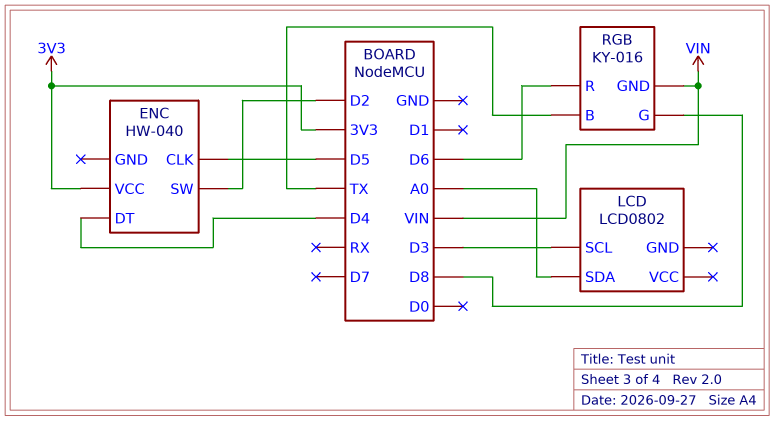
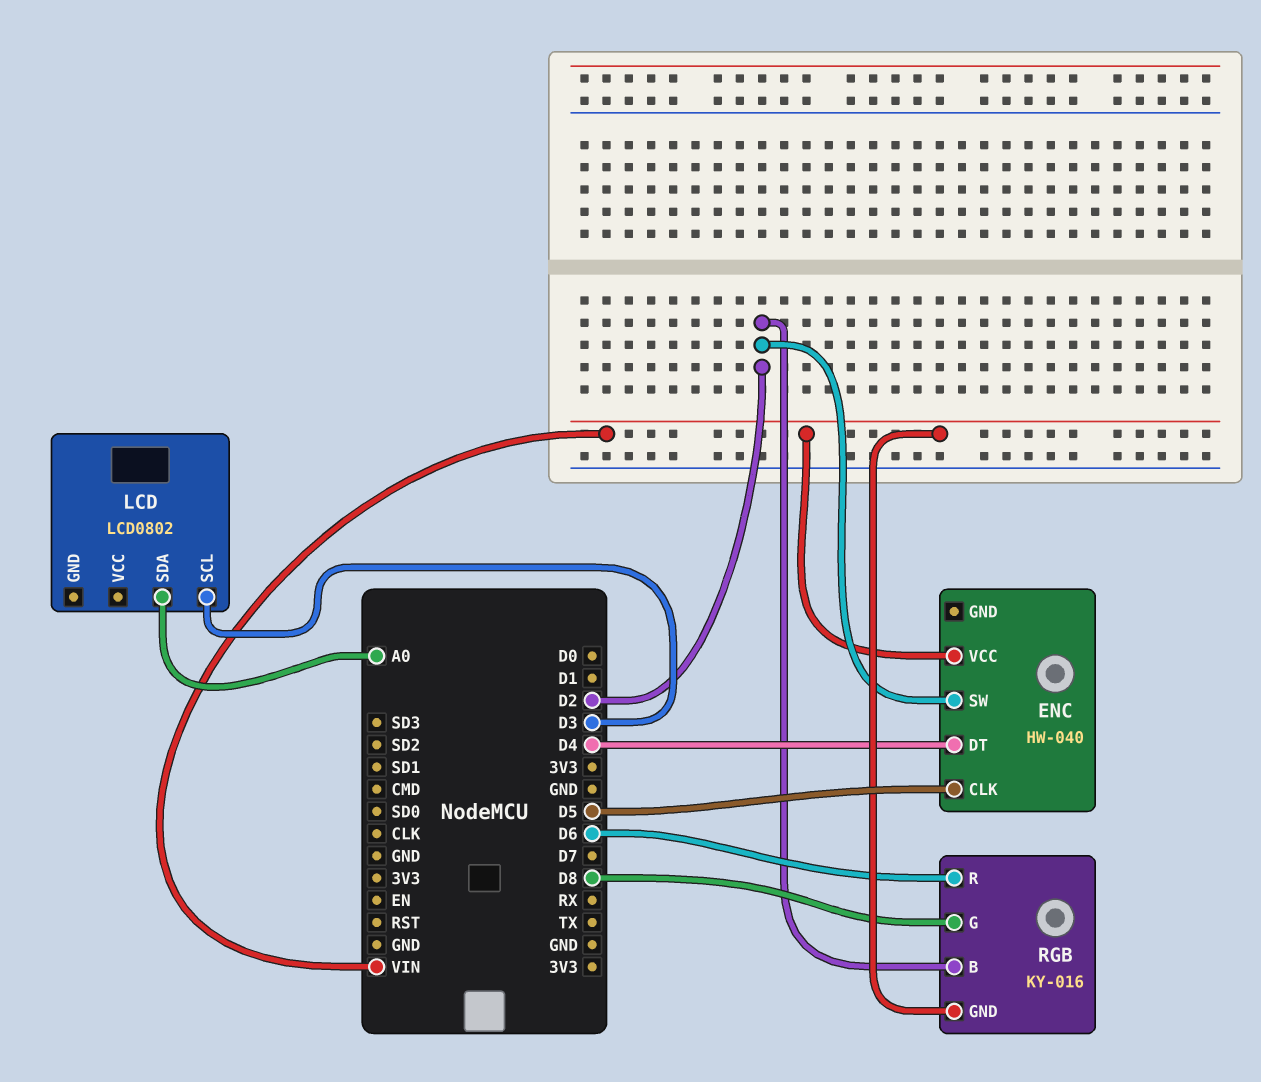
ENC pin VCC: 3V3 -> VIN
RGB pin B: TX -> D2

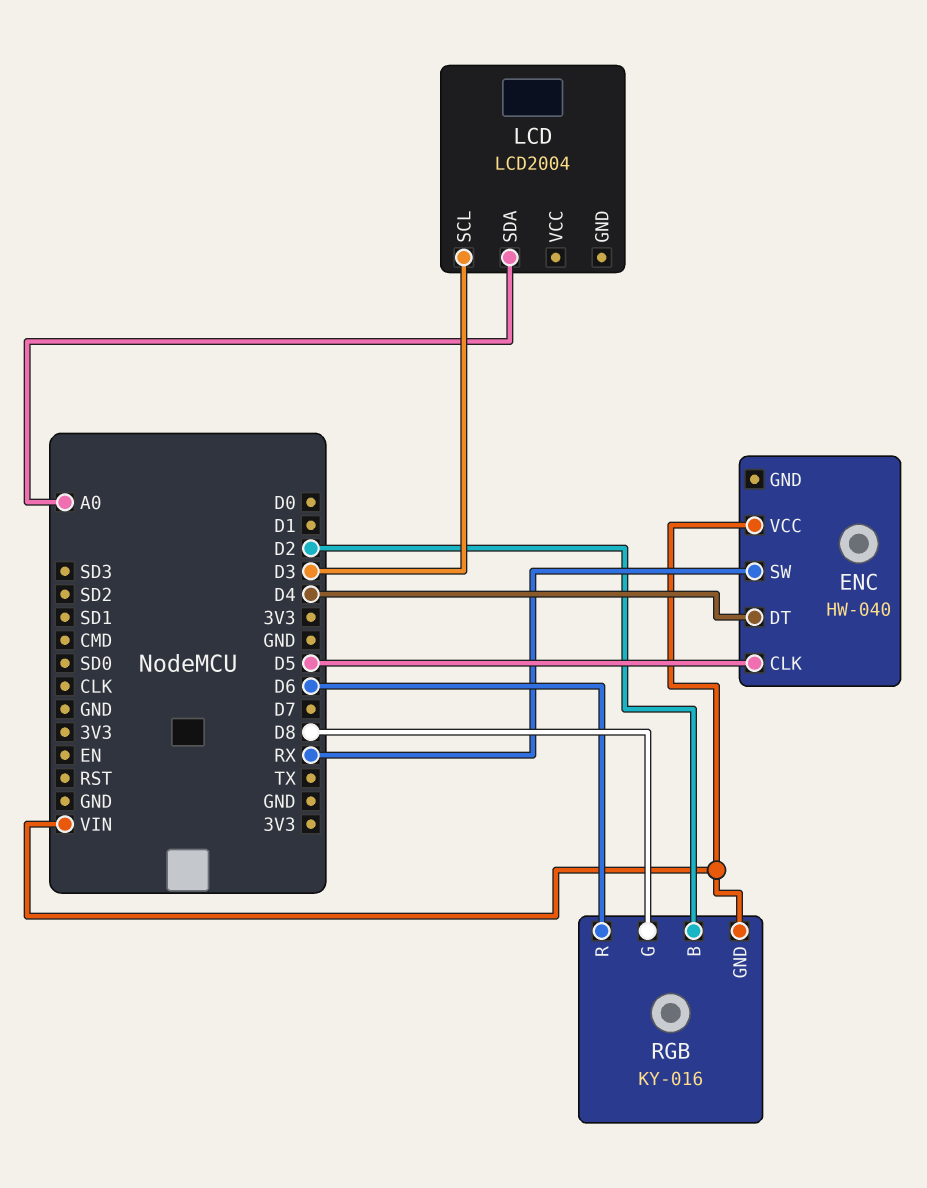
ENC pin SW: D2 -> RX
LCD: LCD0802 -> LCD2004

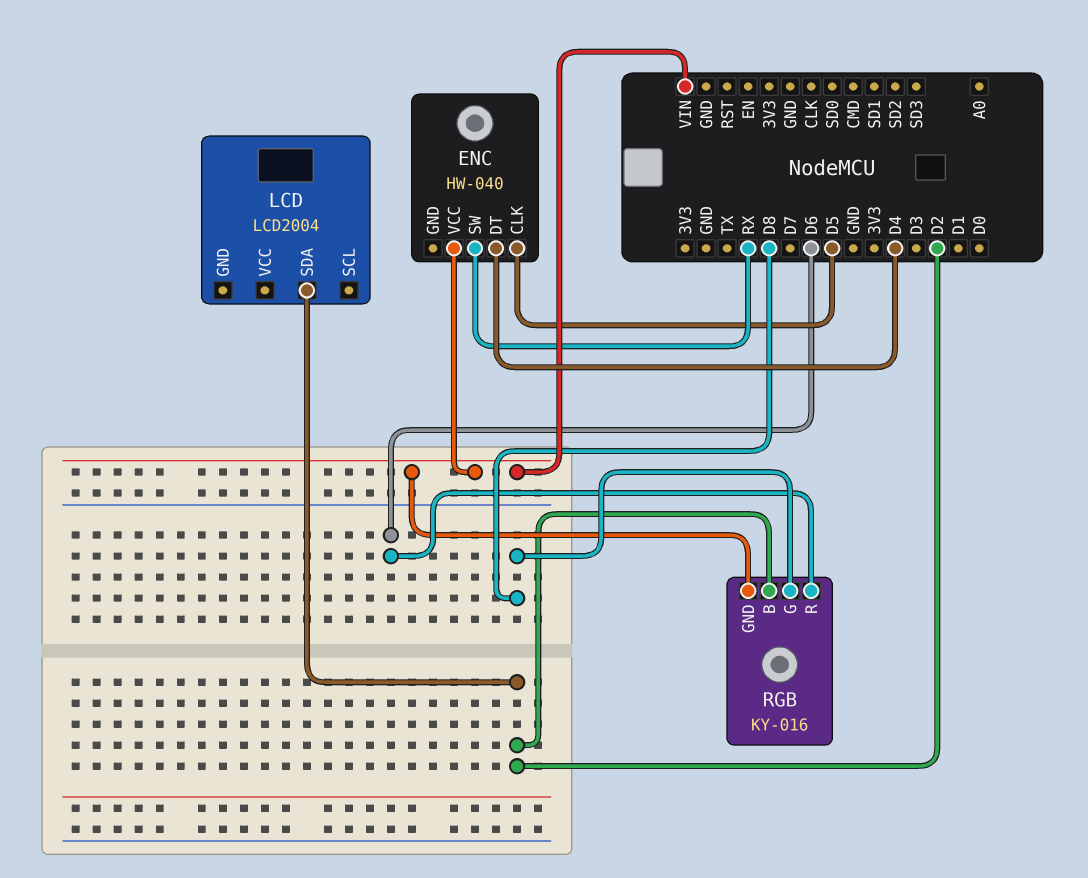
LCD pin SCL: D3 -> none
LCD pin SDA: A0 -> D2

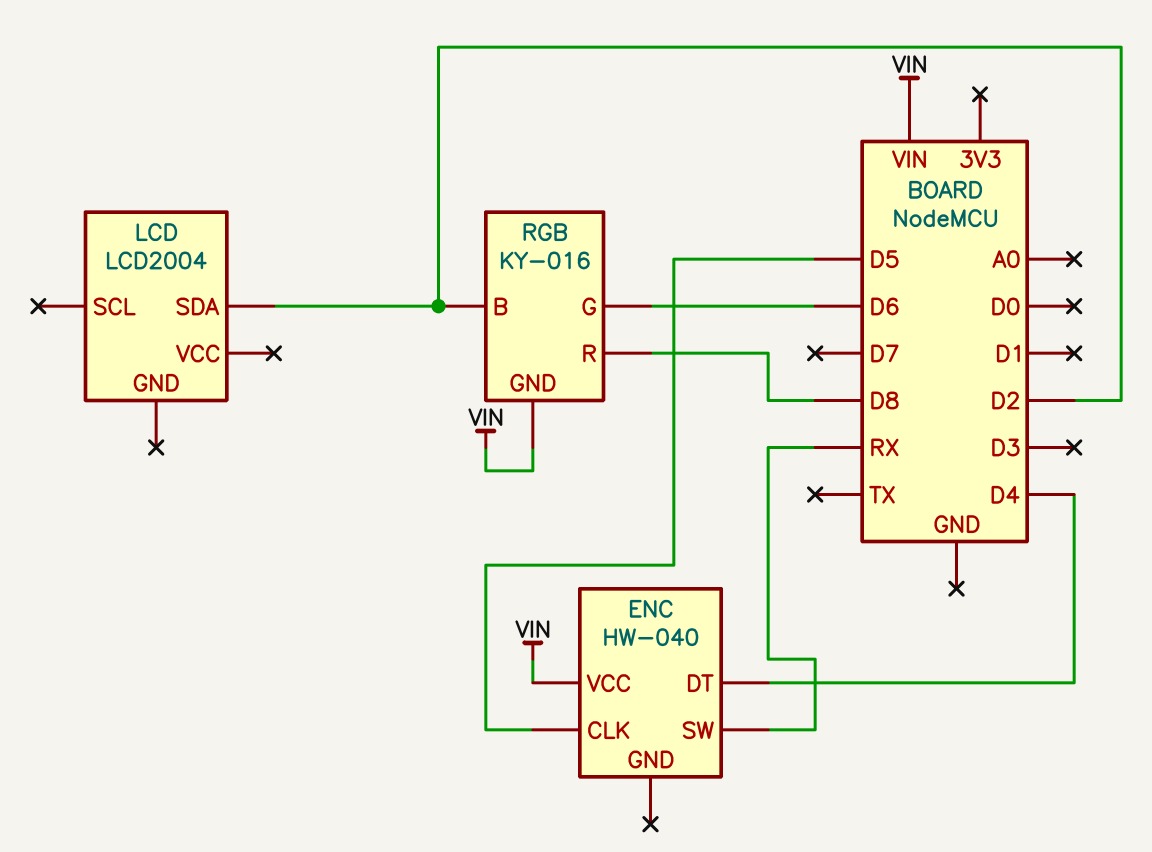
RGB pin G: D8 -> D6
RGB pin R: D6 -> D8

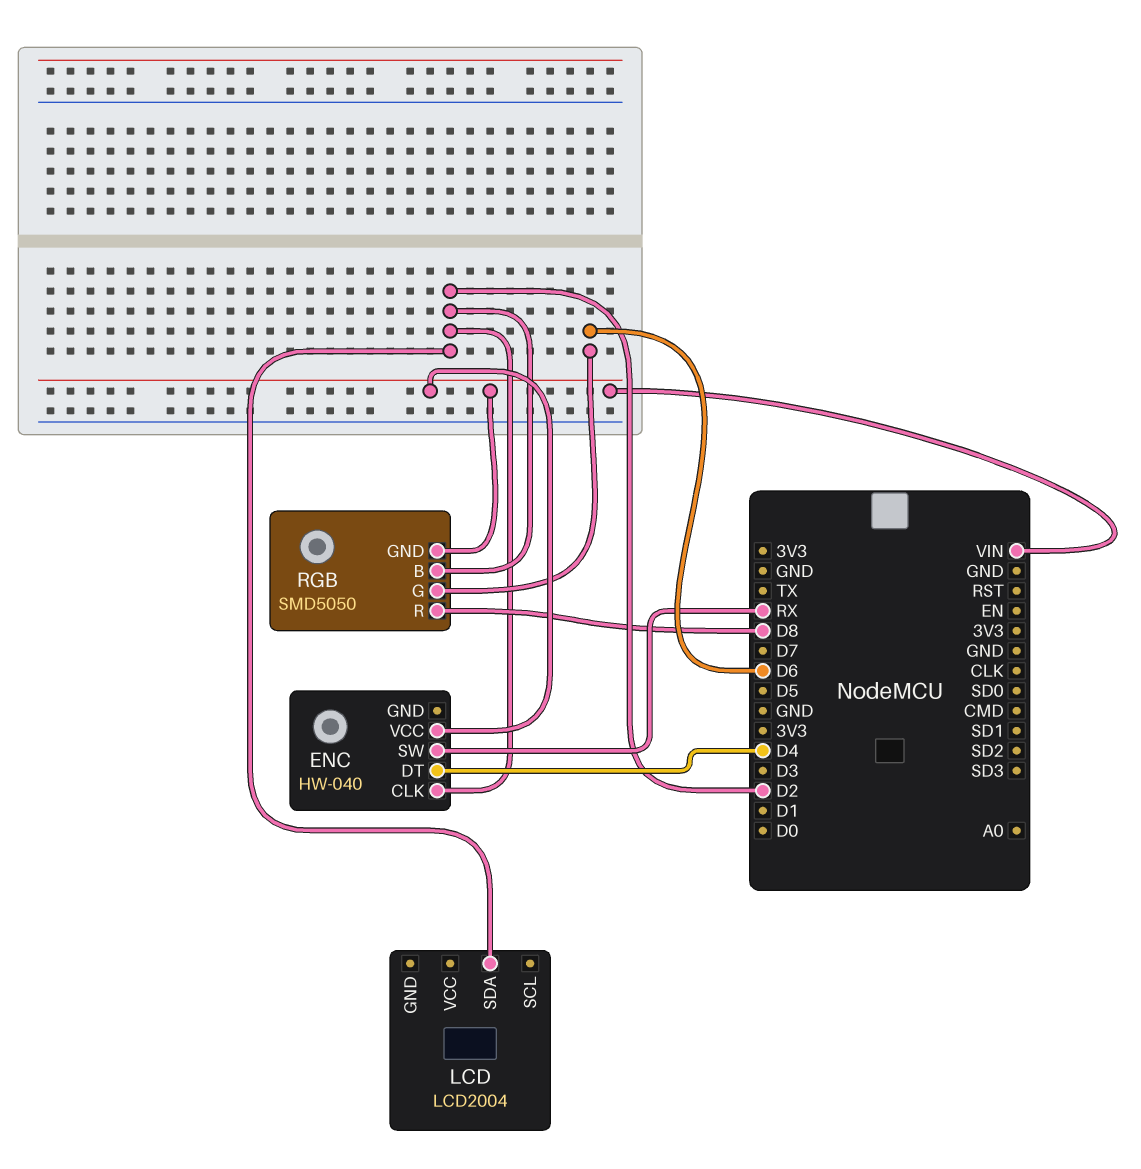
ENC pin CLK: D5 -> D2
RGB: KY-016 -> SMD5050

